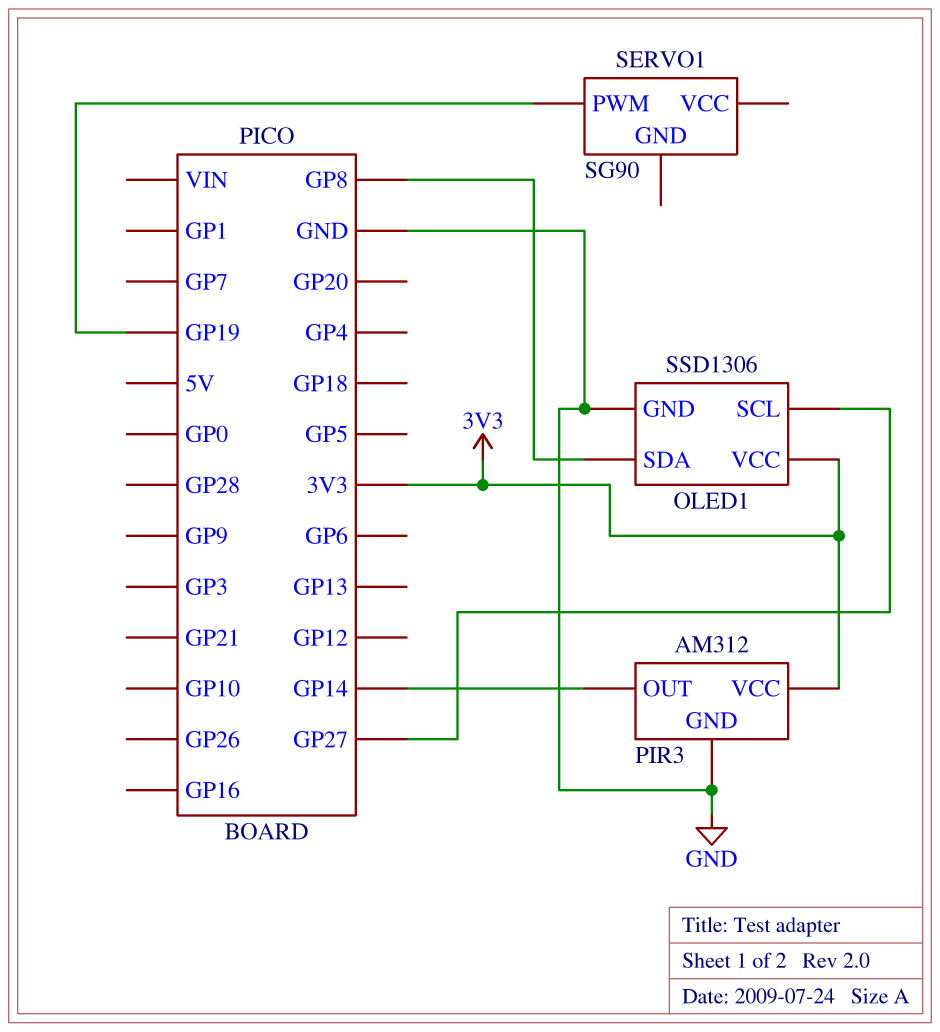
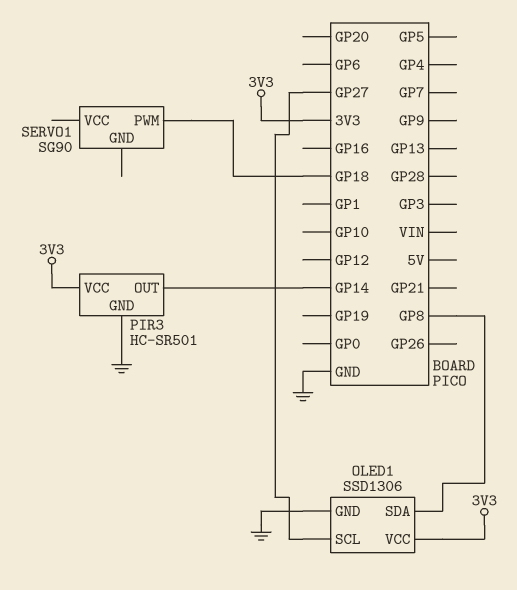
PIR3: AM312 -> HC-SR501
SERVO1 pin PWM: GP19 -> GP18

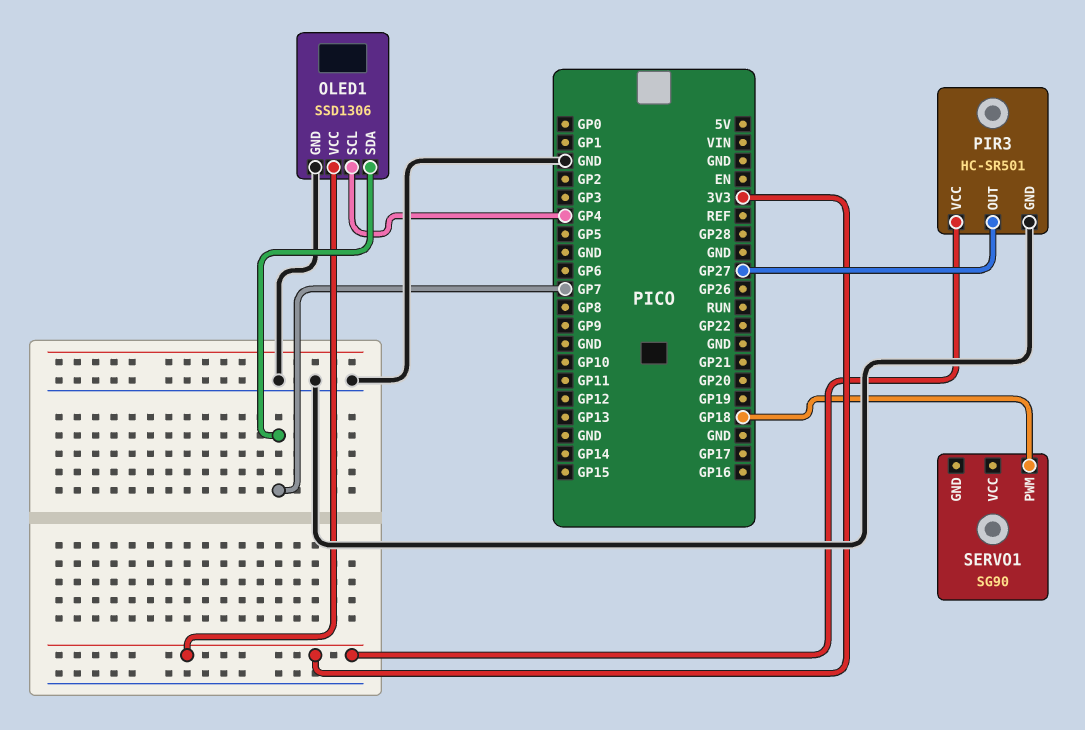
OLED1 pin SCL: GP27 -> GP4
OLED1 pin SDA: GP8 -> GP7
PIR3 pin OUT: GP14 -> GP27

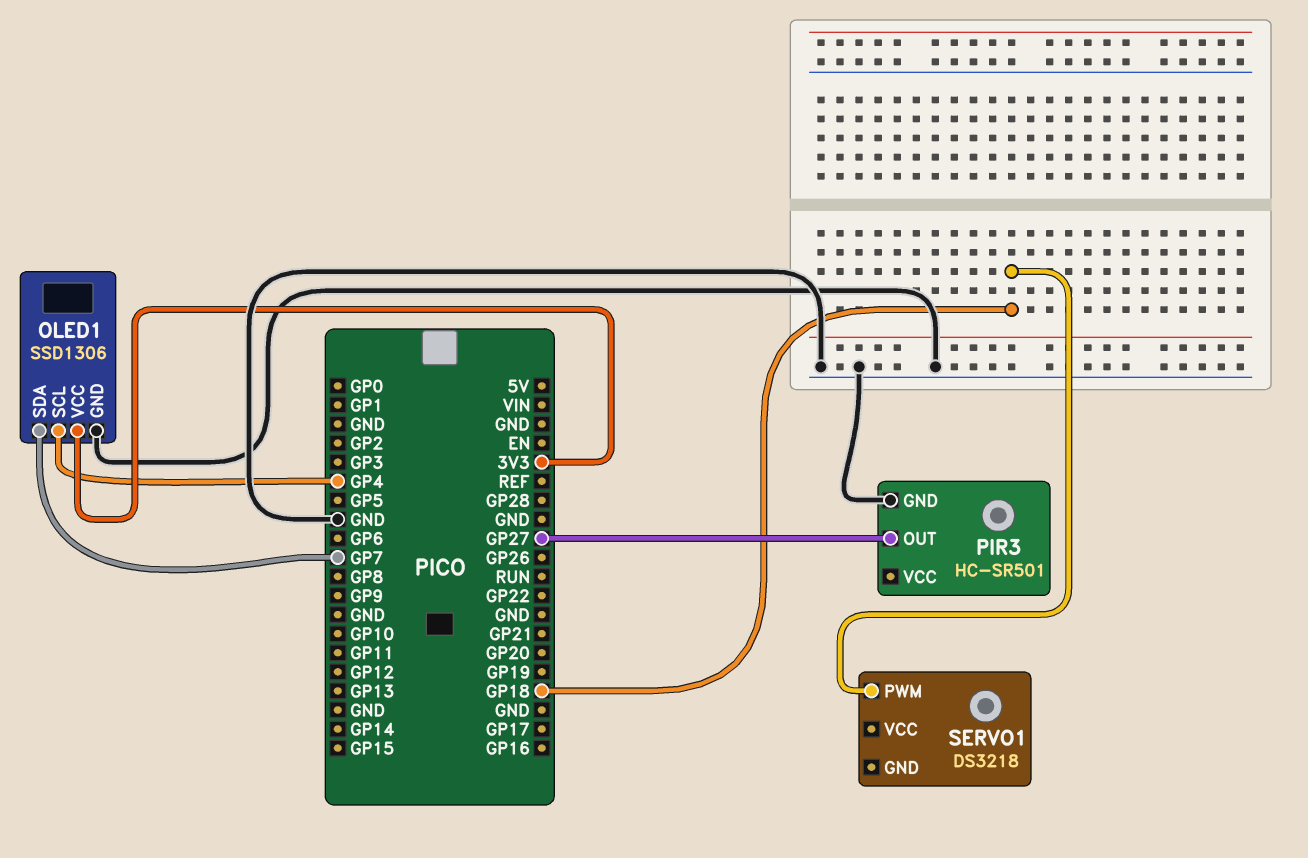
PIR3 pin VCC: 3V3 -> none
SERVO1: SG90 -> DS3218

